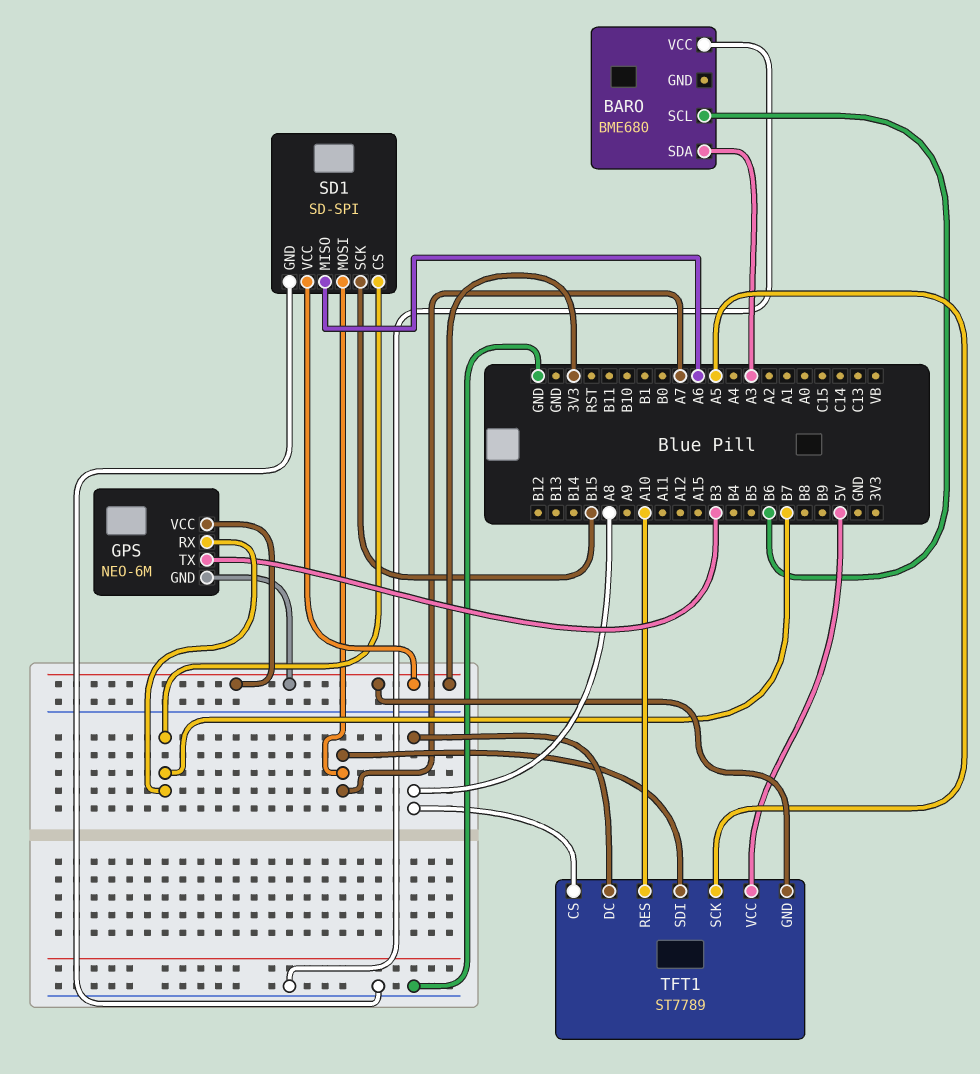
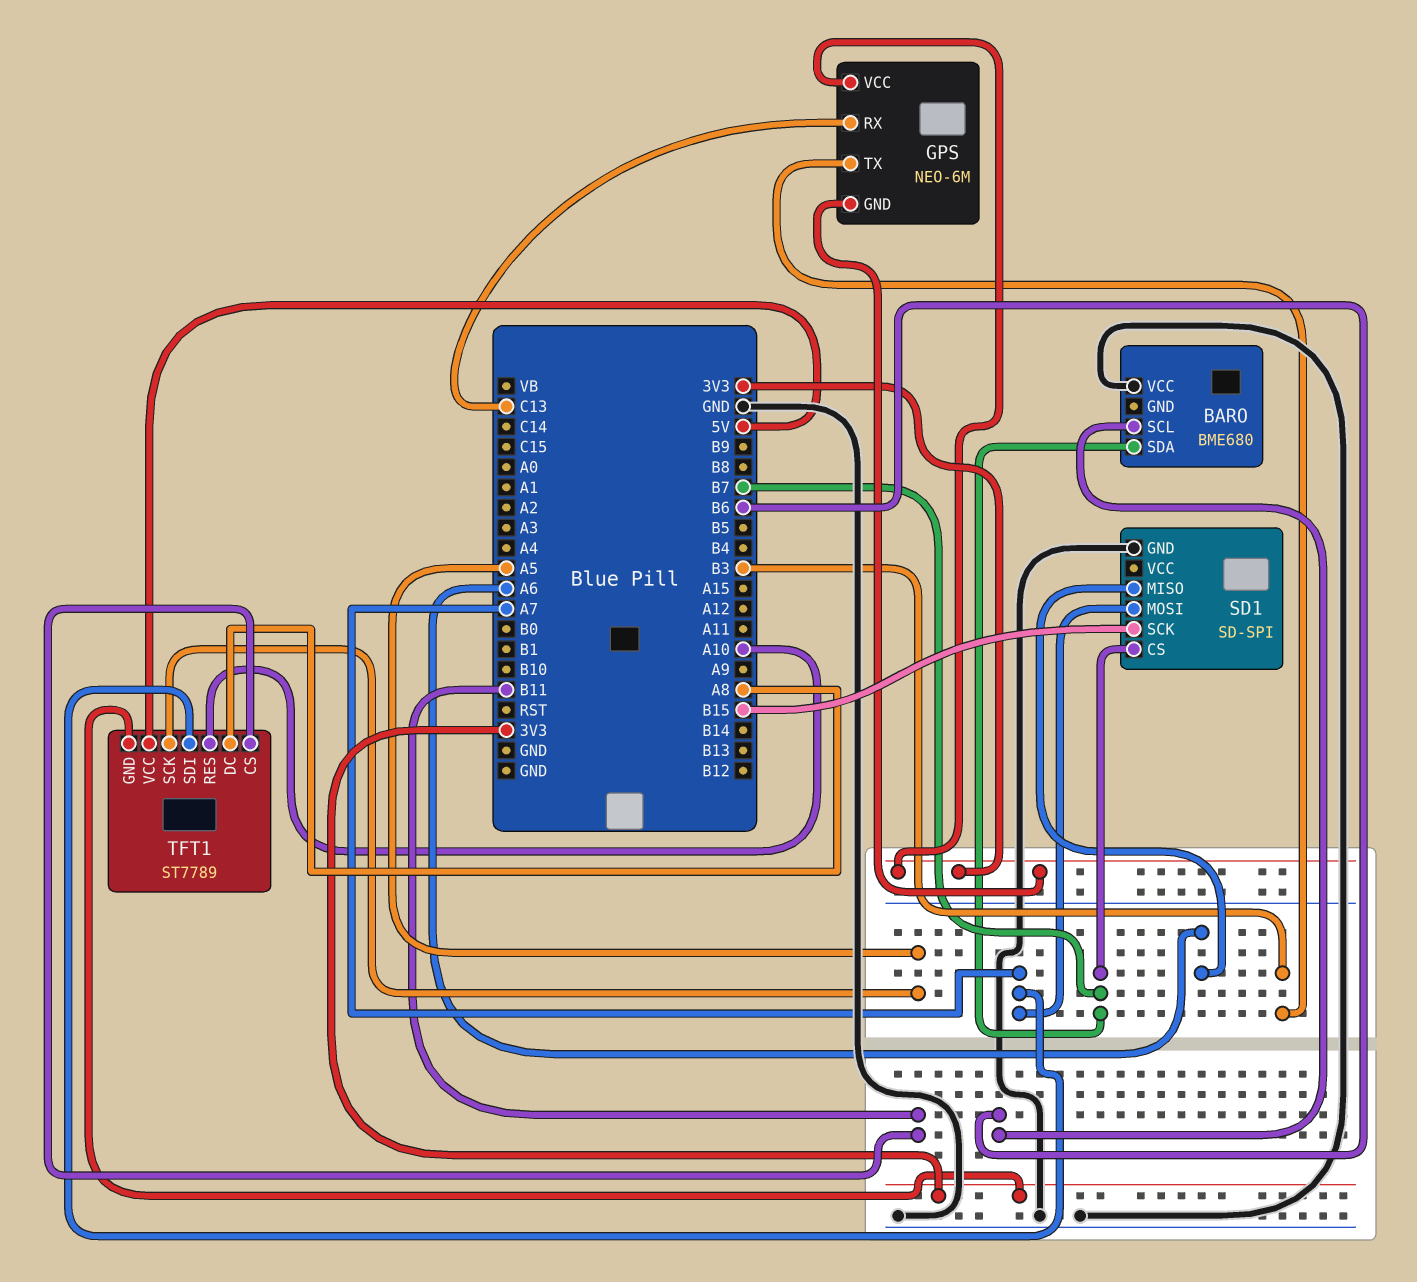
BARO pin SDA: A3 -> B7
GPS pin RX: B7 -> C13
SD1 pin VCC: 3V3 -> none
TFT1 pin CS: A8 -> B11

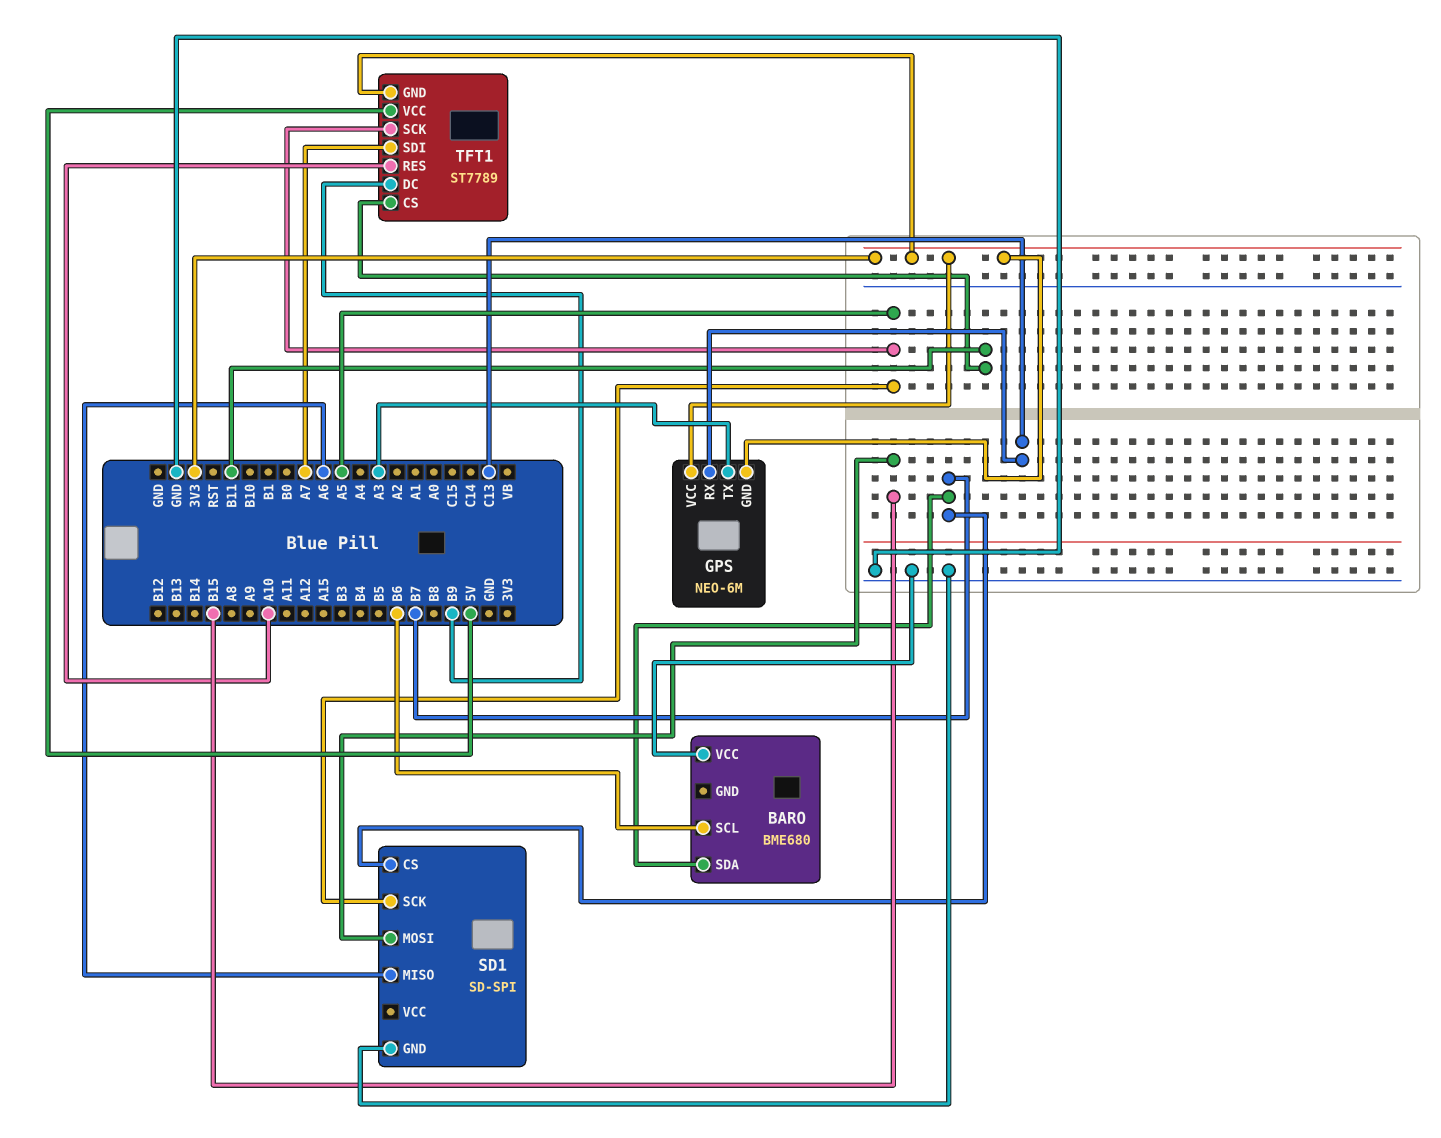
GPS pin TX: B3 -> A3
SD1 pin MOSI: A7 -> B15
SD1 pin SCK: B15 -> A5
TFT1 pin DC: A8 -> B9

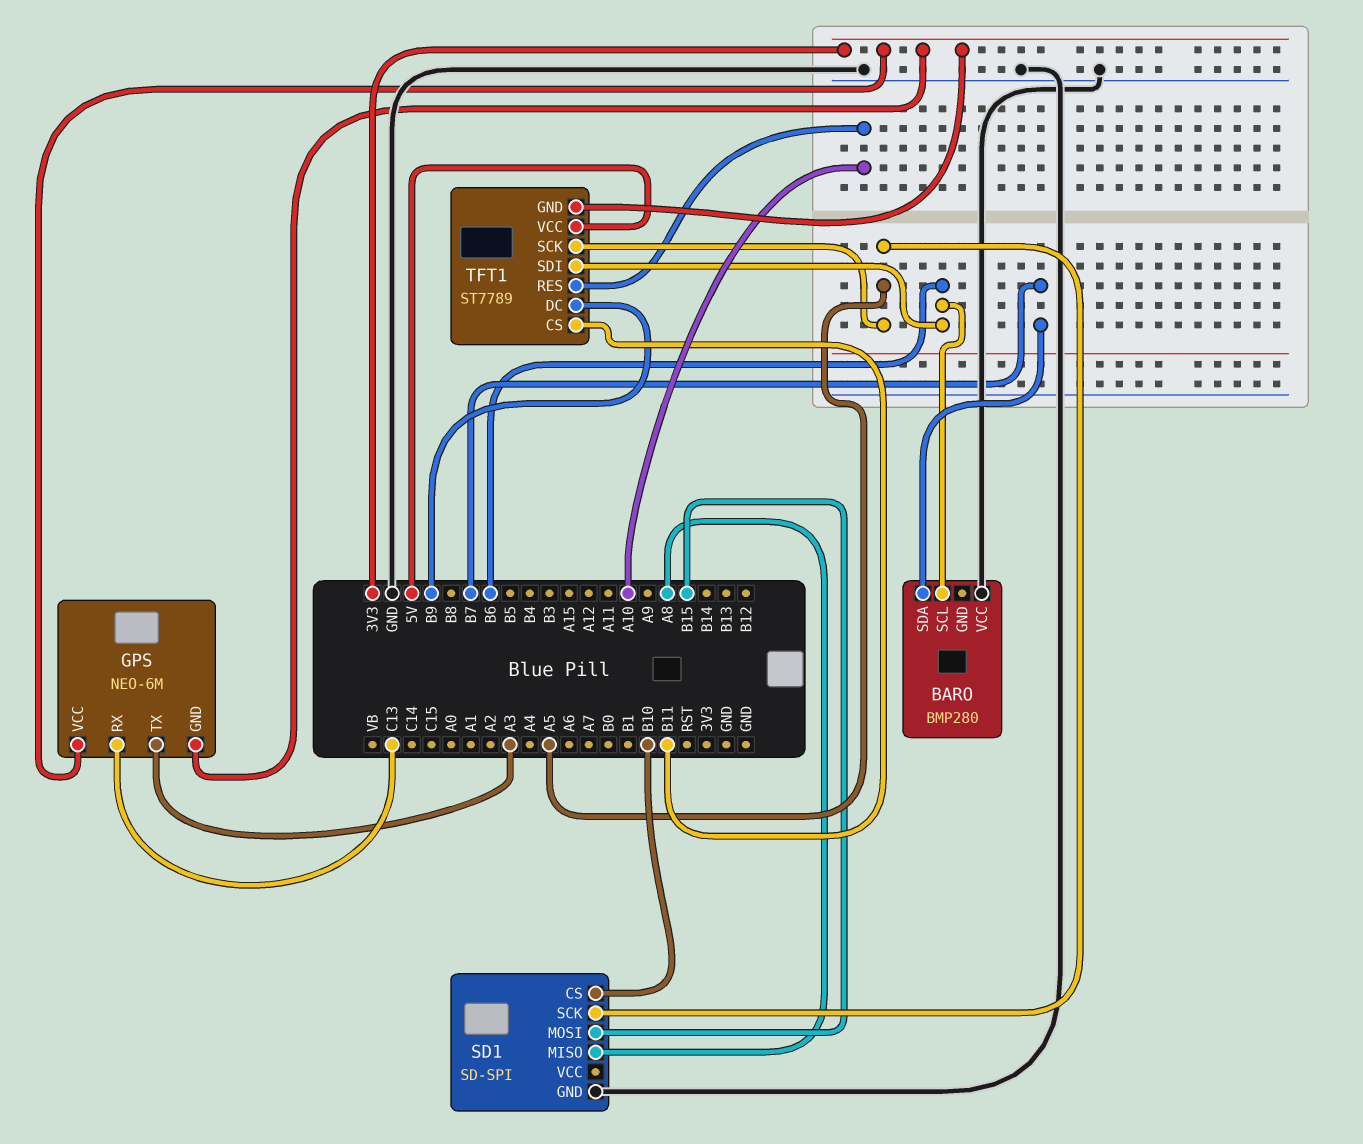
BARO: BME680 -> BMP280
SD1 pin CS: B7 -> B10
SD1 pin MISO: A6 -> A8
TFT1 pin SDI: A7 -> B6

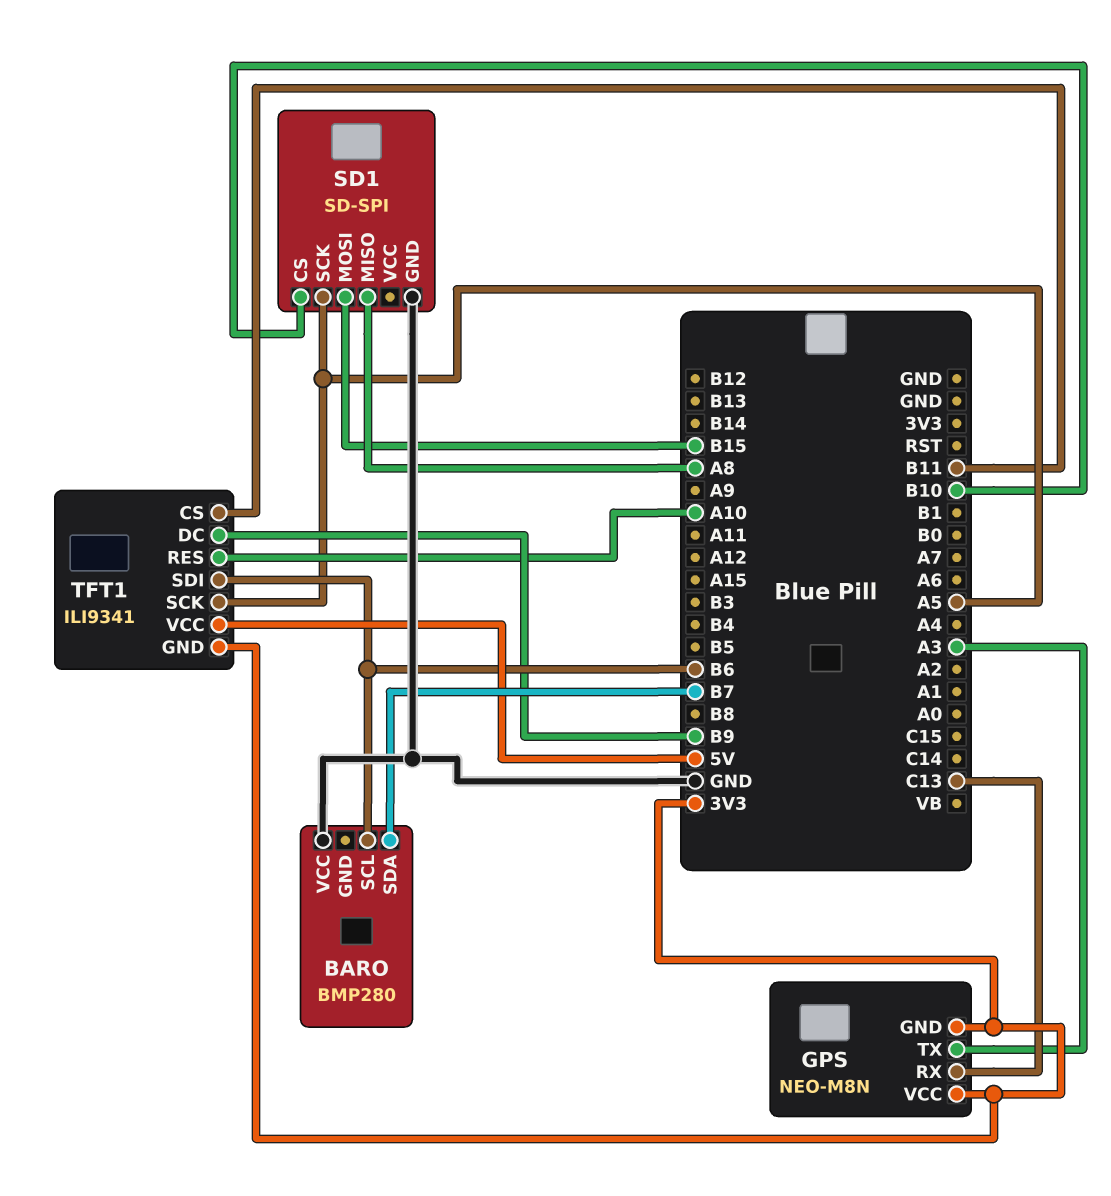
GPS: NEO-6M -> NEO-M8N
TFT1: ST7789 -> ILI9341

